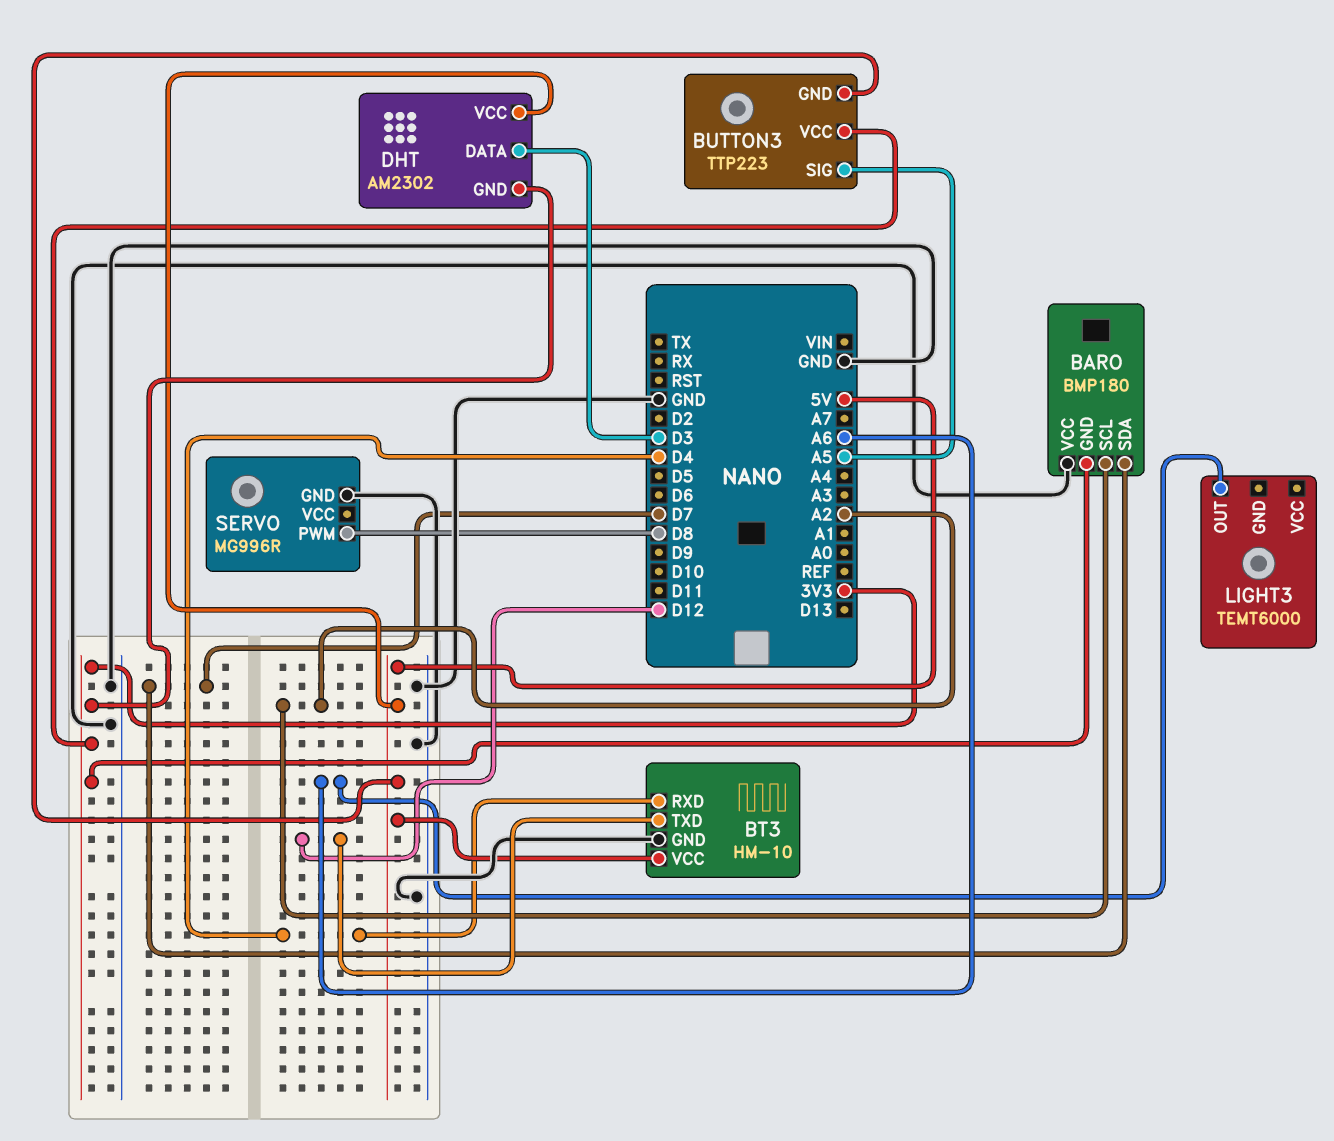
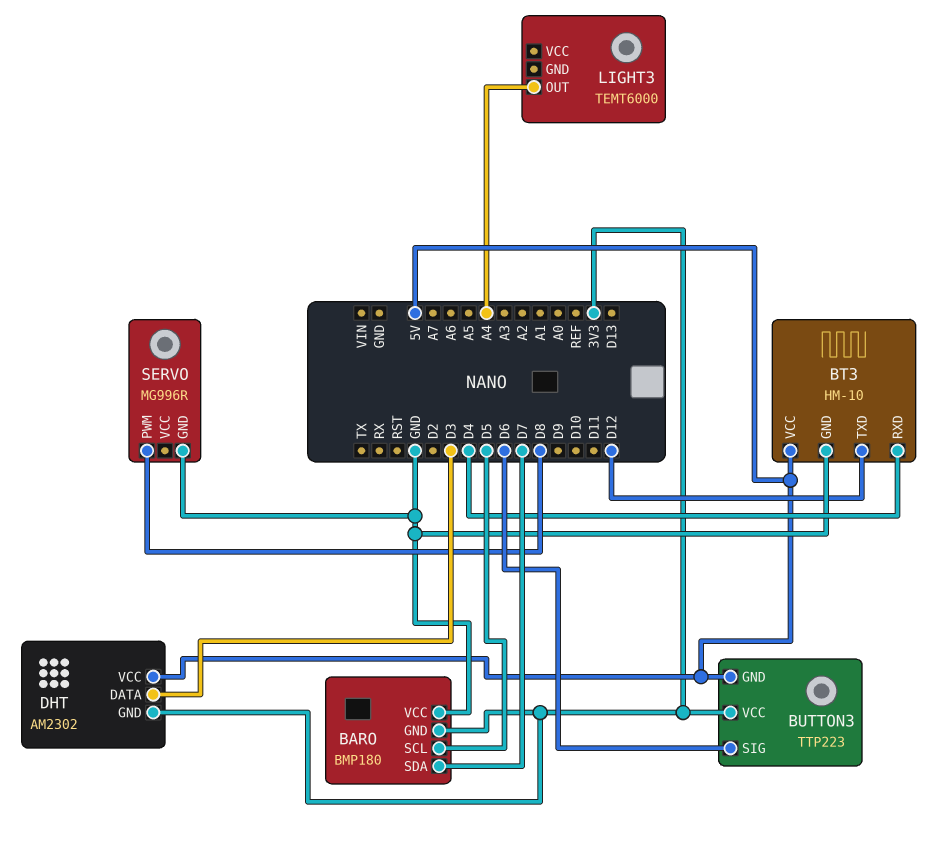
BARO pin SCL: A2 -> D5
BUTTON3 pin SIG: A5 -> D6
LIGHT3 pin OUT: A6 -> A4

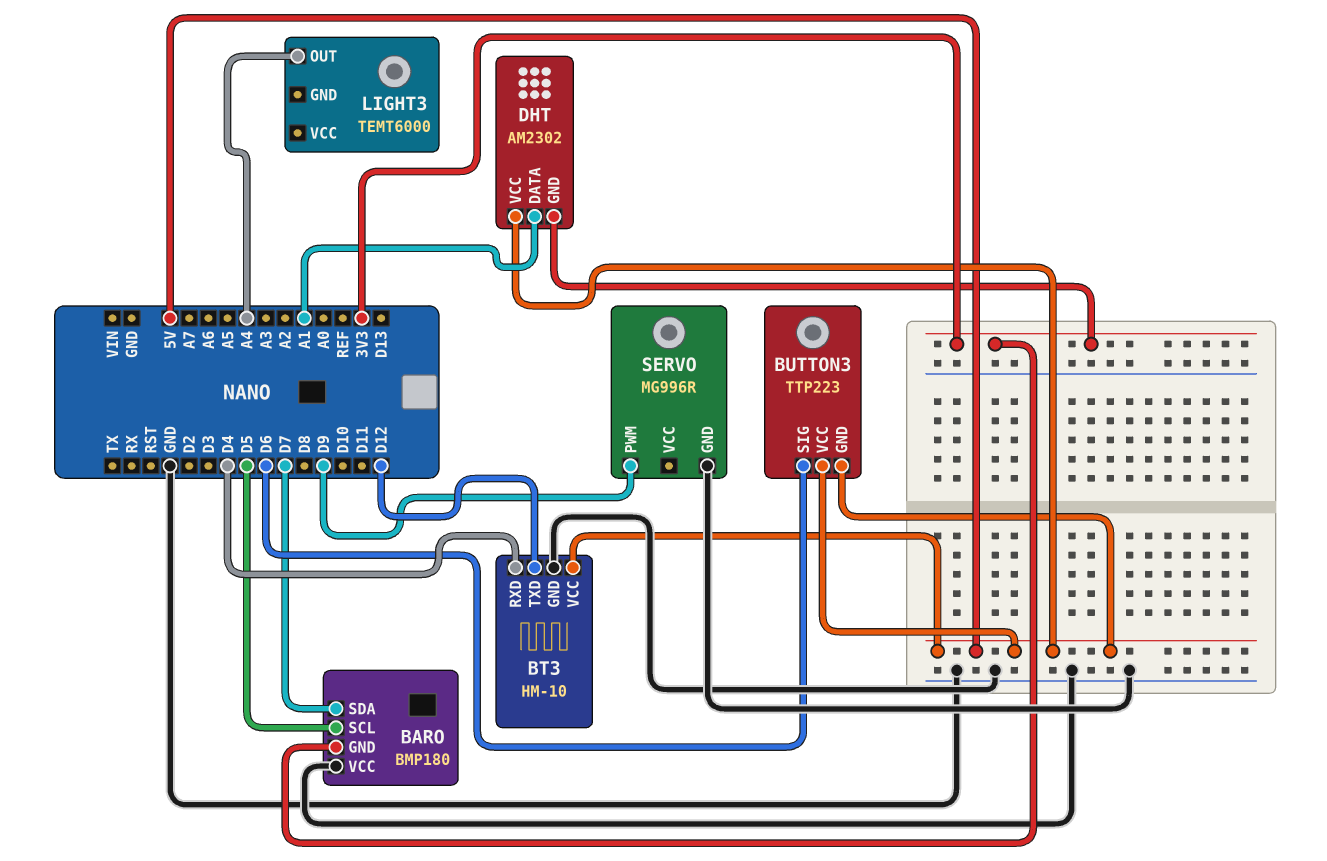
BUTTON3 pin VCC: 3V3 -> 5V
DHT pin DATA: D3 -> A1
SERVO pin PWM: D8 -> D9

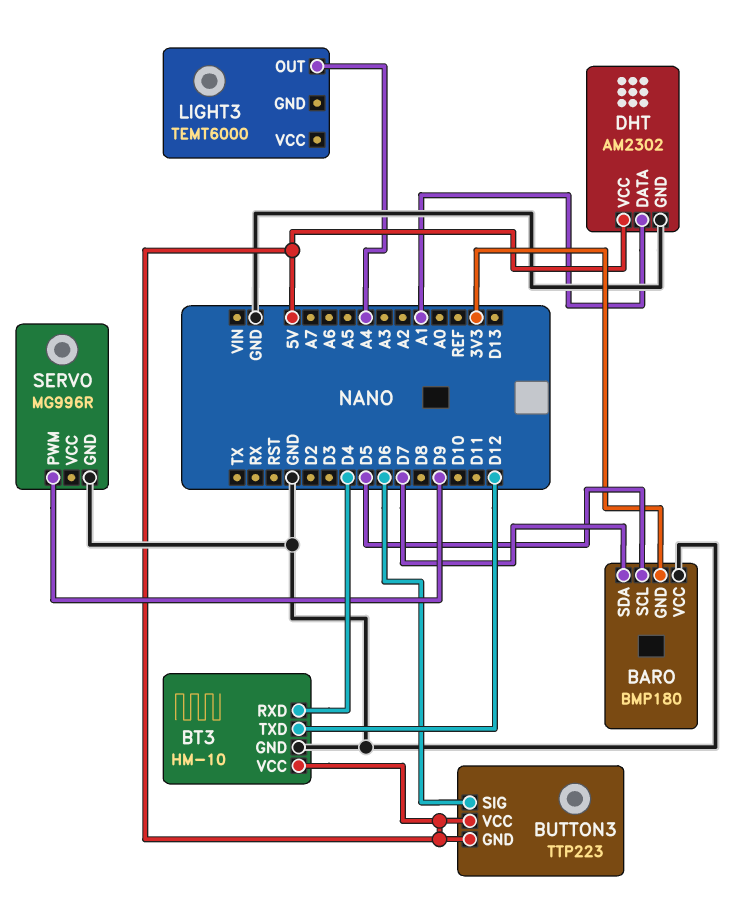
DHT pin GND: 3V3 -> GND

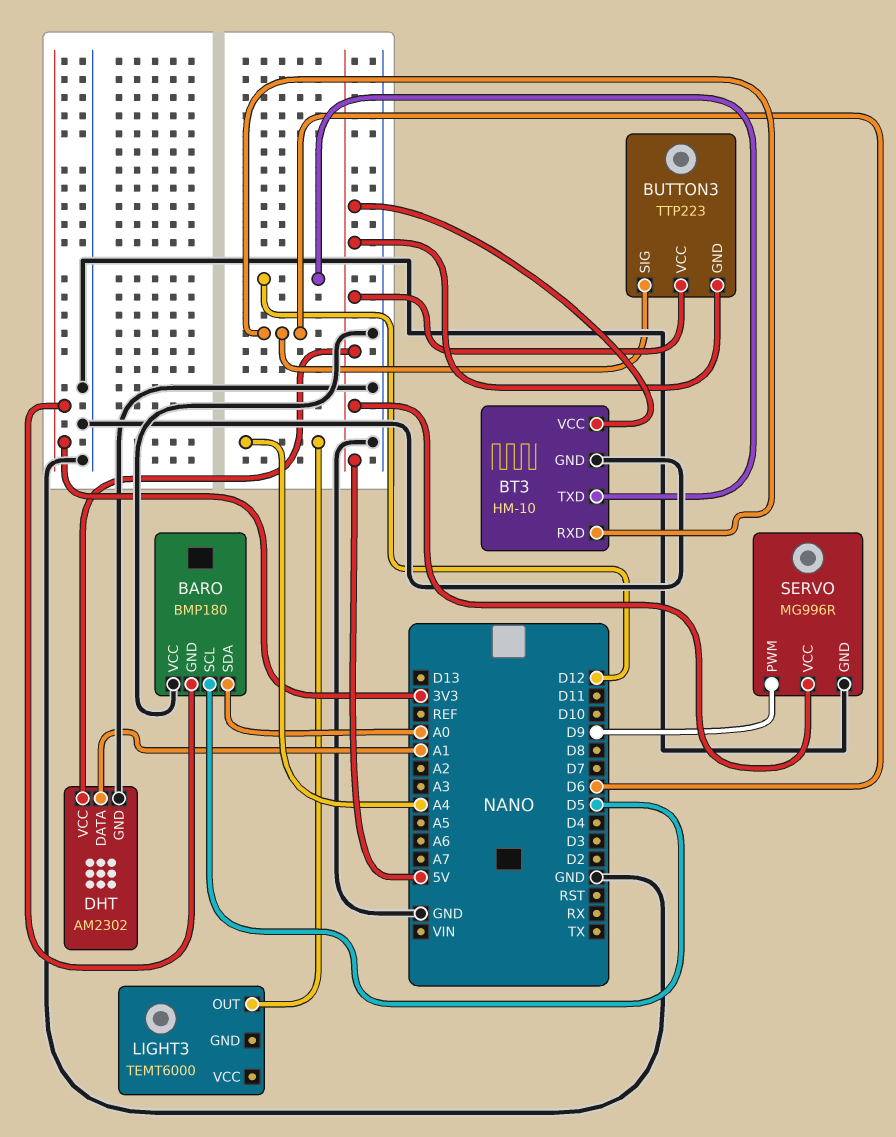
BARO pin SDA: D7 -> A0
BT3 pin RXD: D4 -> D6
SERVO pin VCC: none -> 5V

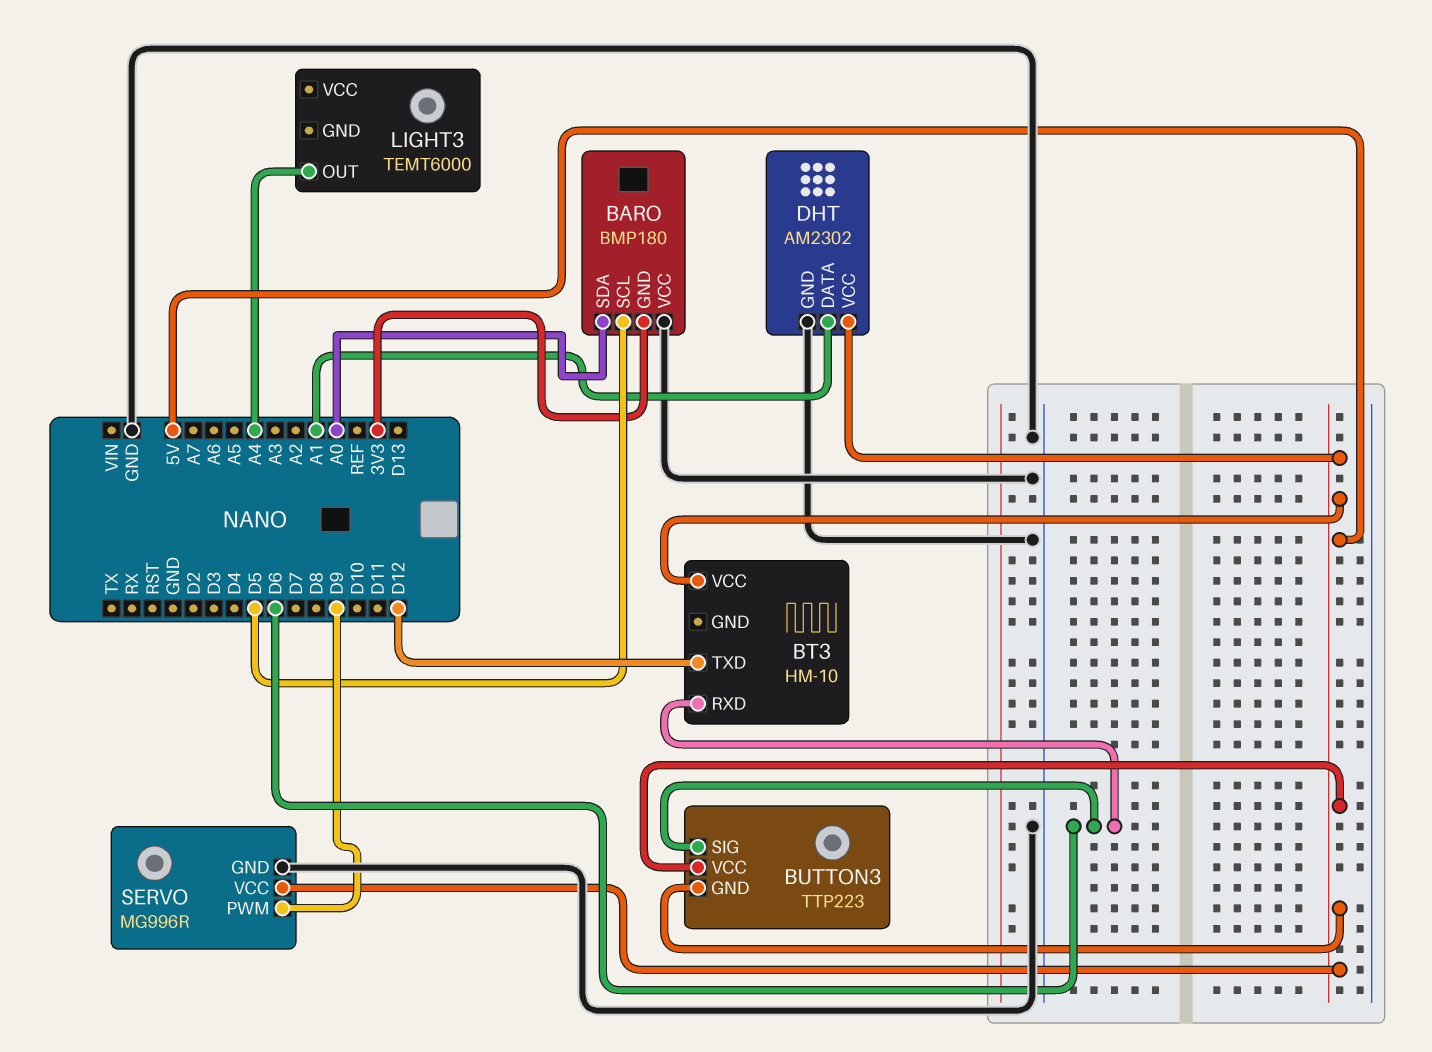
BT3 pin GND: GND -> none

